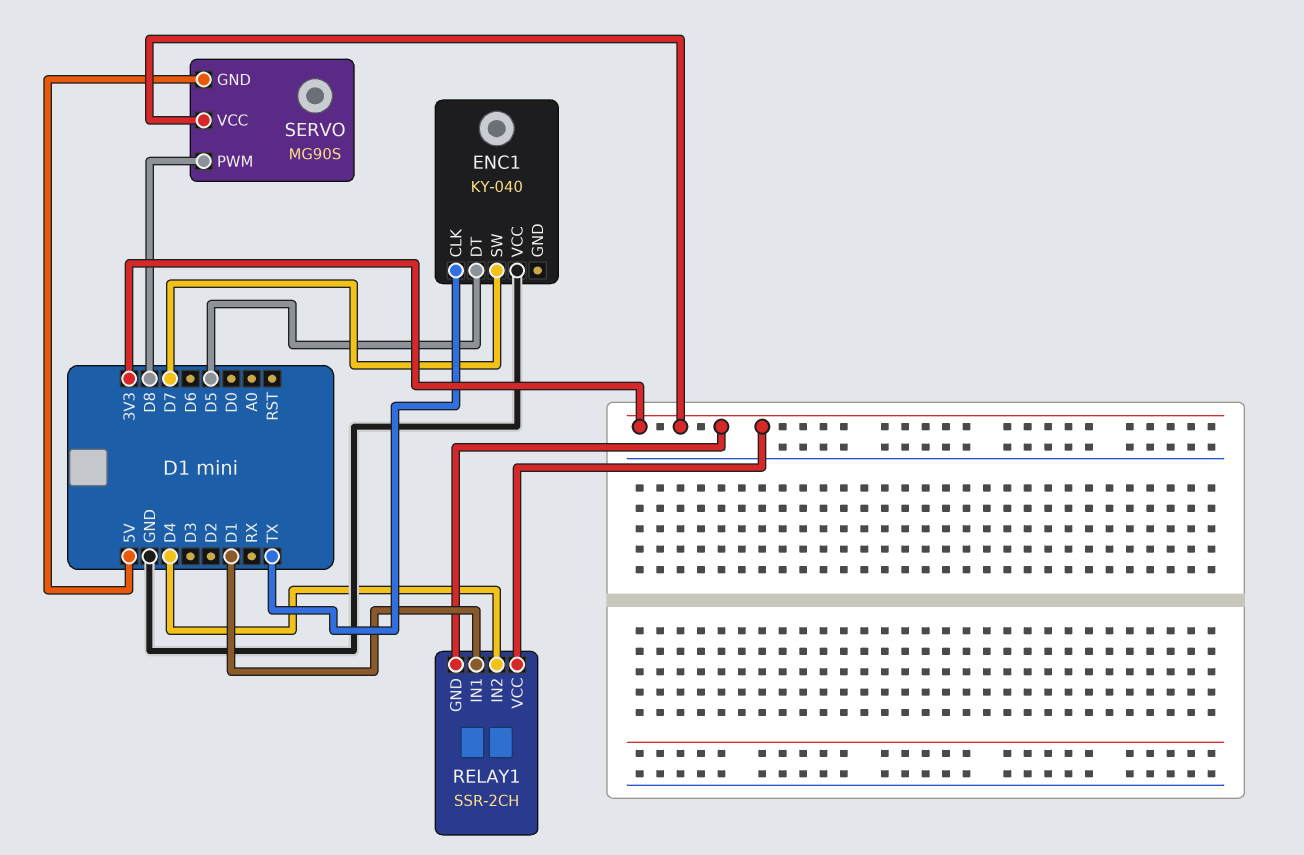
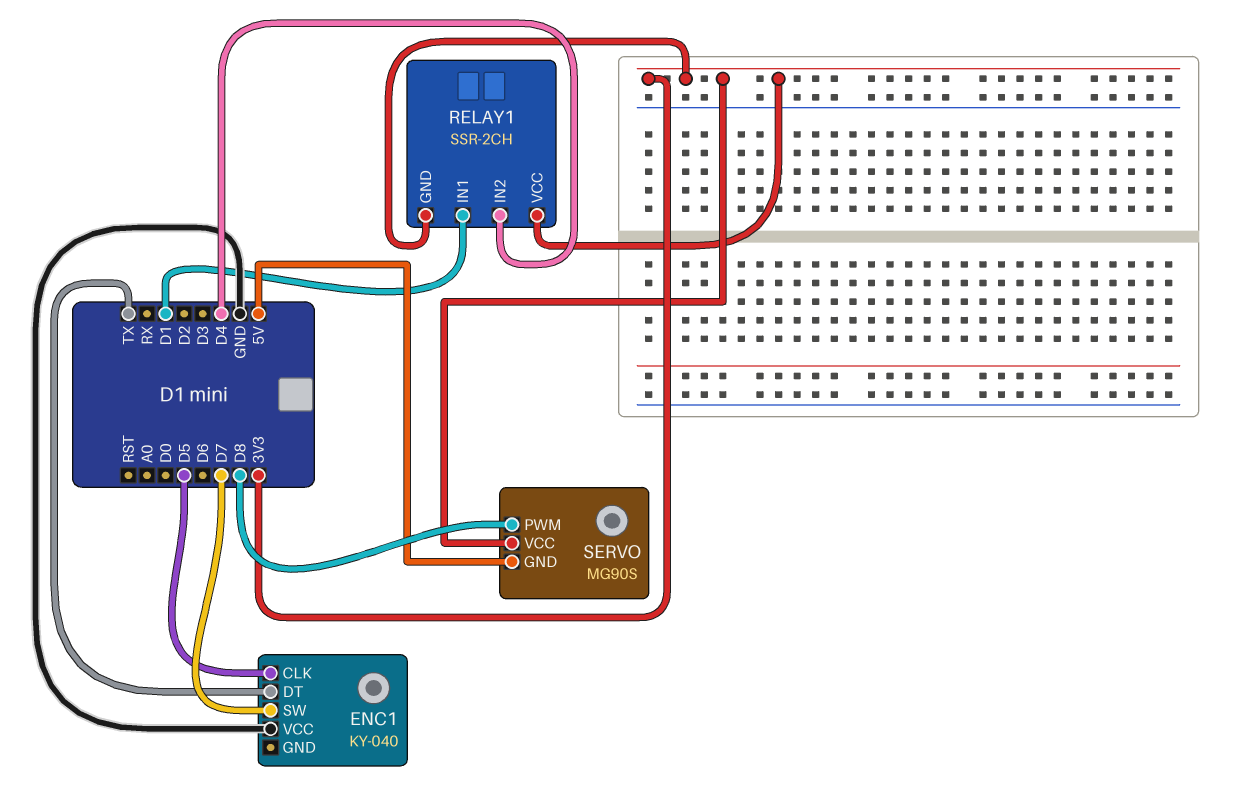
ENC1 pin CLK: TX -> D5
ENC1 pin DT: D5 -> TX

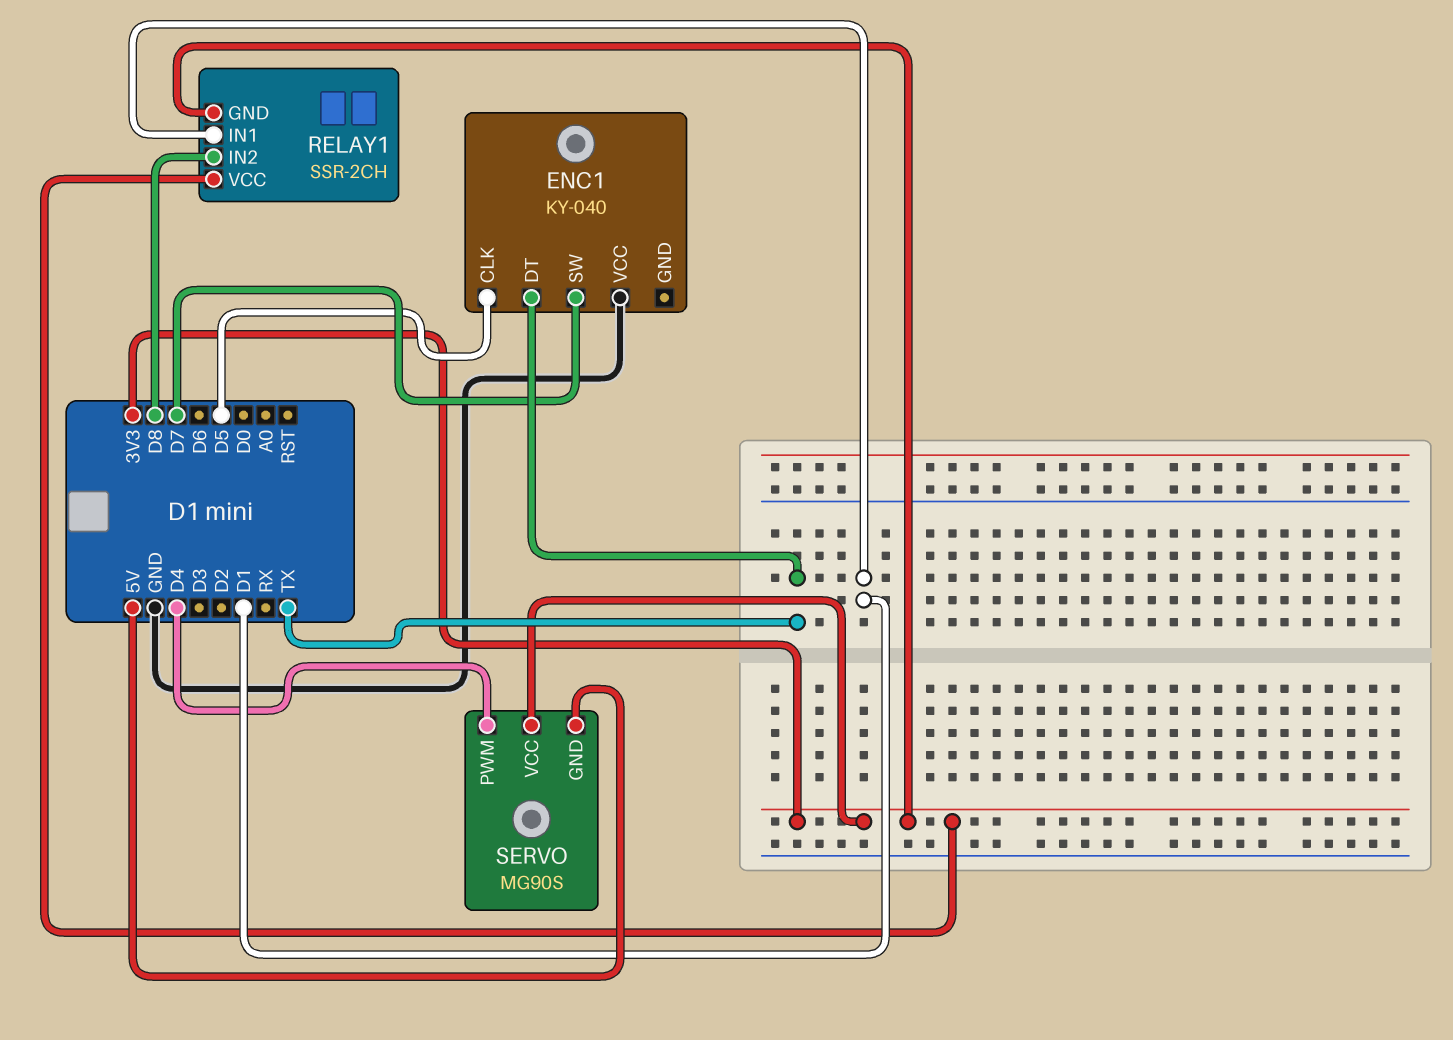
RELAY1 pin IN2: D4 -> D8
SERVO pin PWM: D8 -> D4

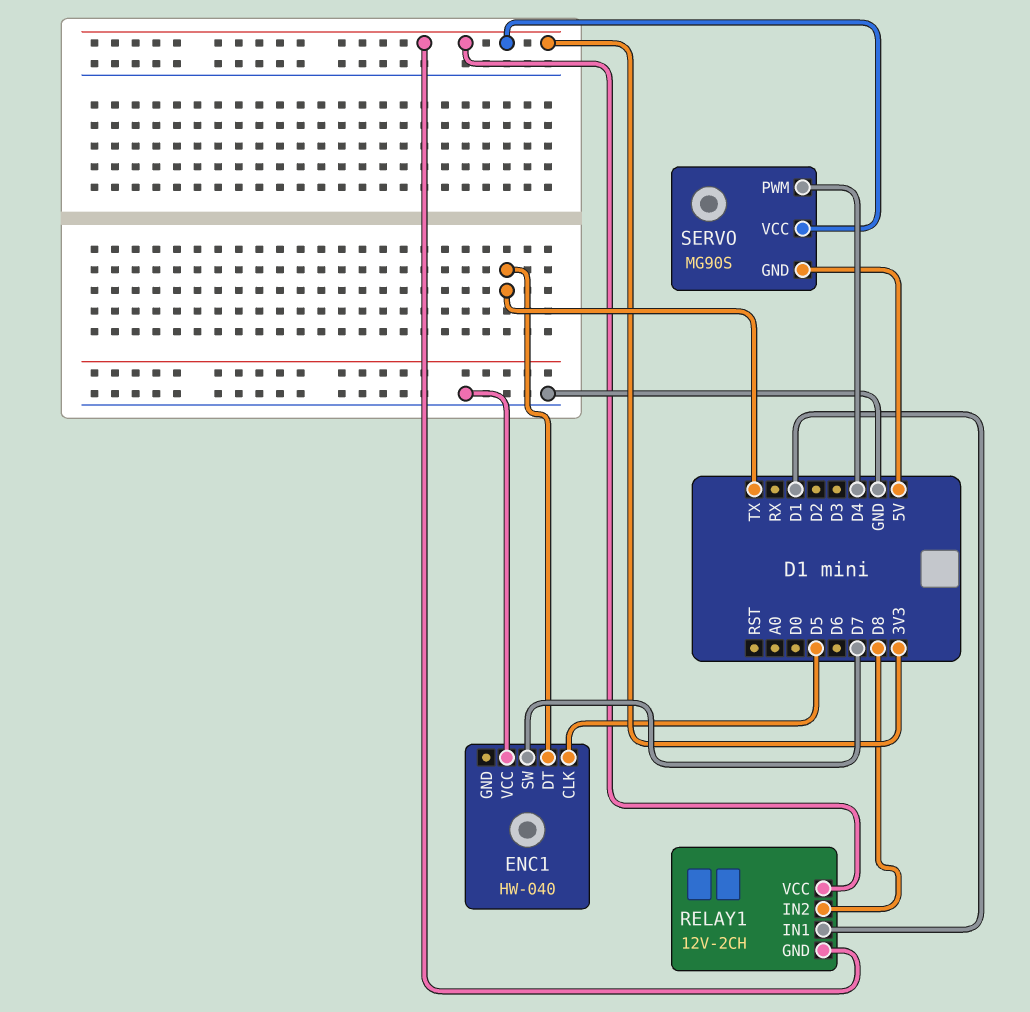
ENC1: KY-040 -> HW-040
RELAY1: SSR-2CH -> 12V-2CH

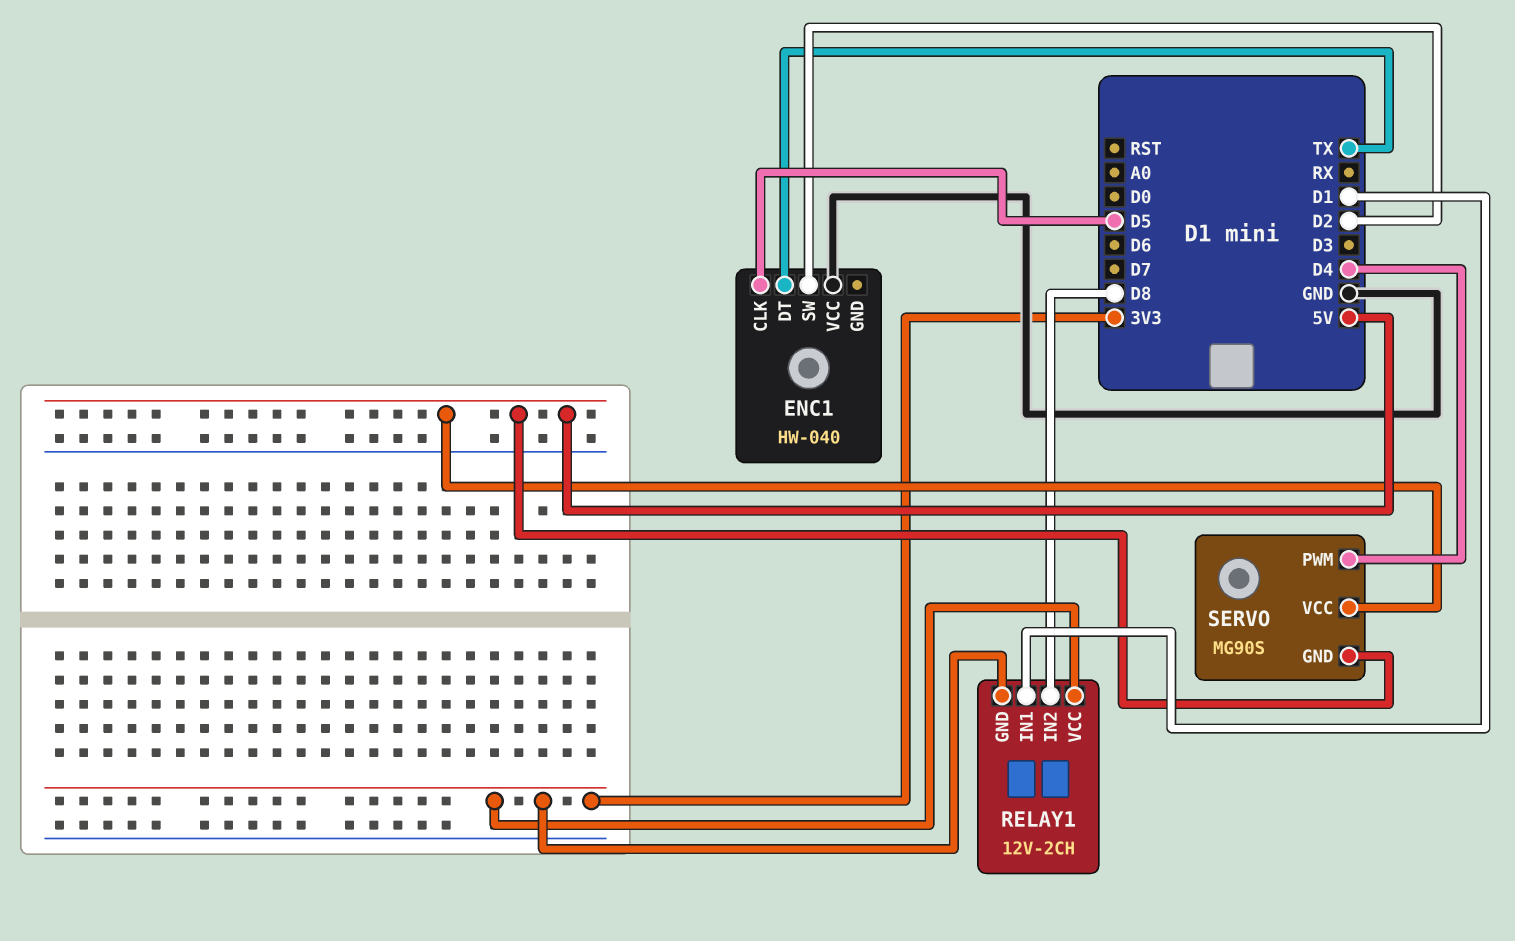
ENC1 pin SW: D7 -> D2
SERVO pin VCC: 3V3 -> 5V

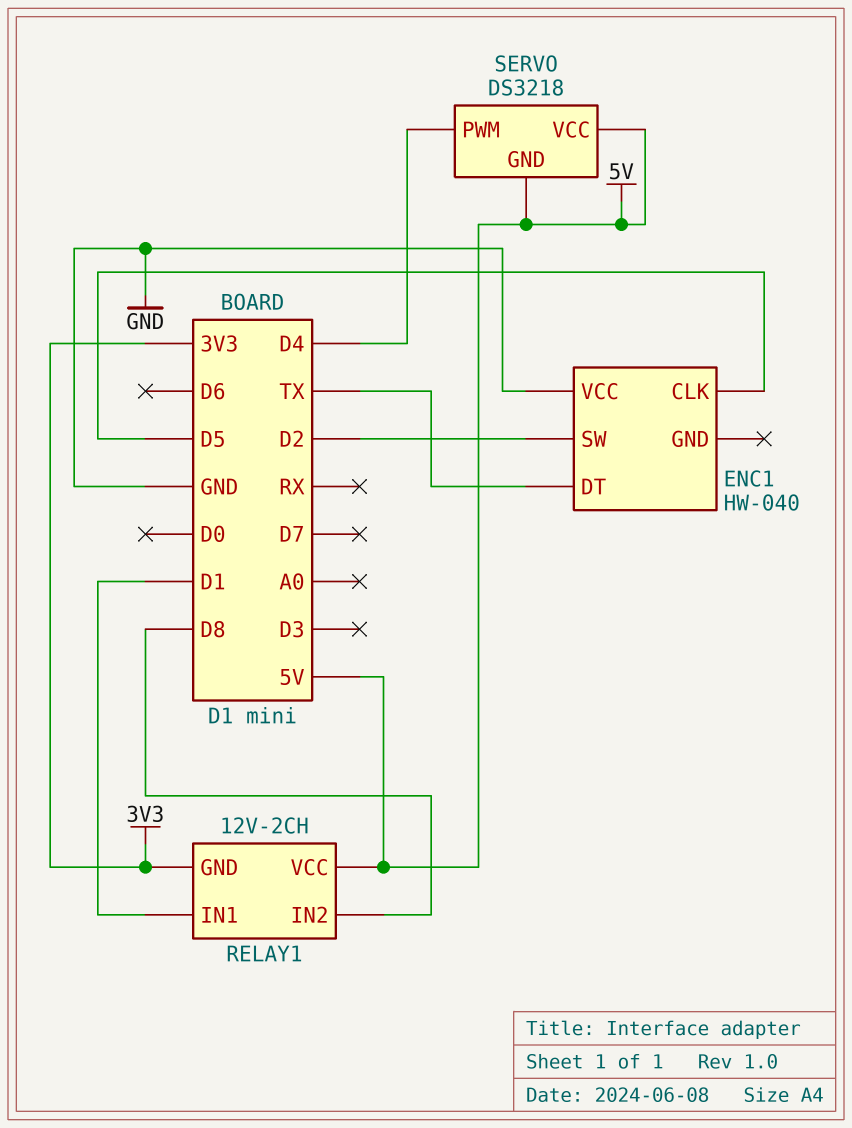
RELAY1 pin VCC: 3V3 -> 5V
SERVO: MG90S -> DS3218

